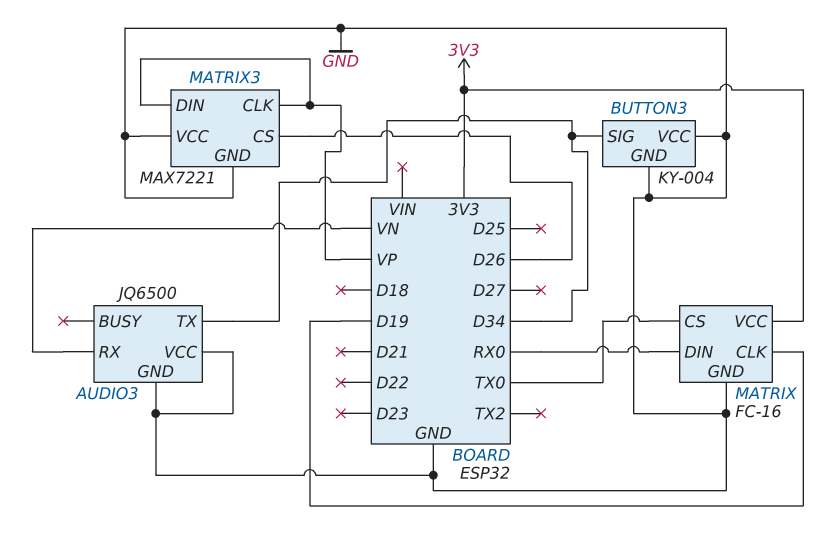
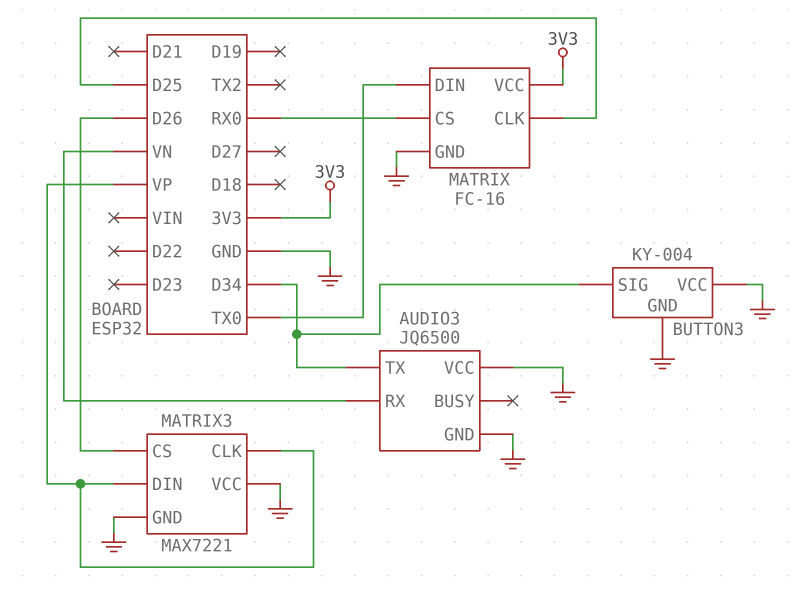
MATRIX pin CLK: D19 -> D25
MATRIX pin CS: TX0 -> RX0
MATRIX pin DIN: RX0 -> TX0

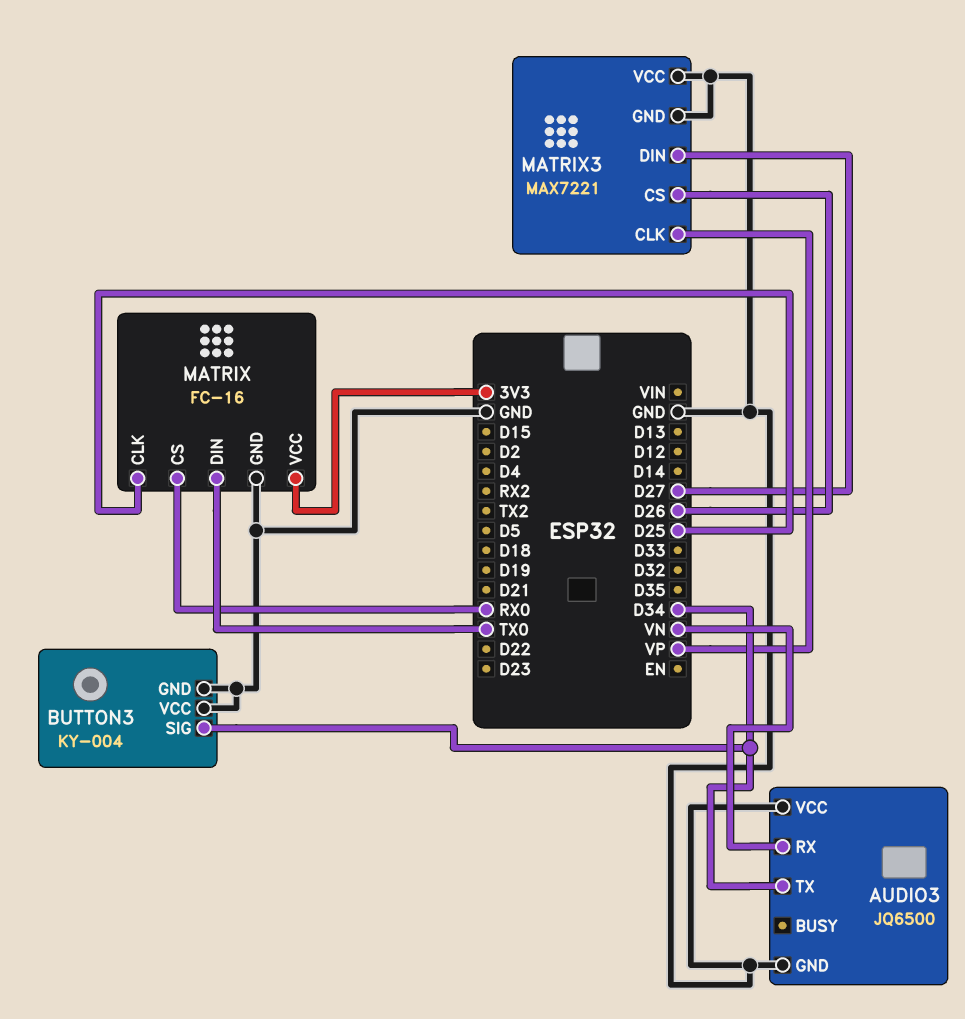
MATRIX3 pin DIN: VP -> D27

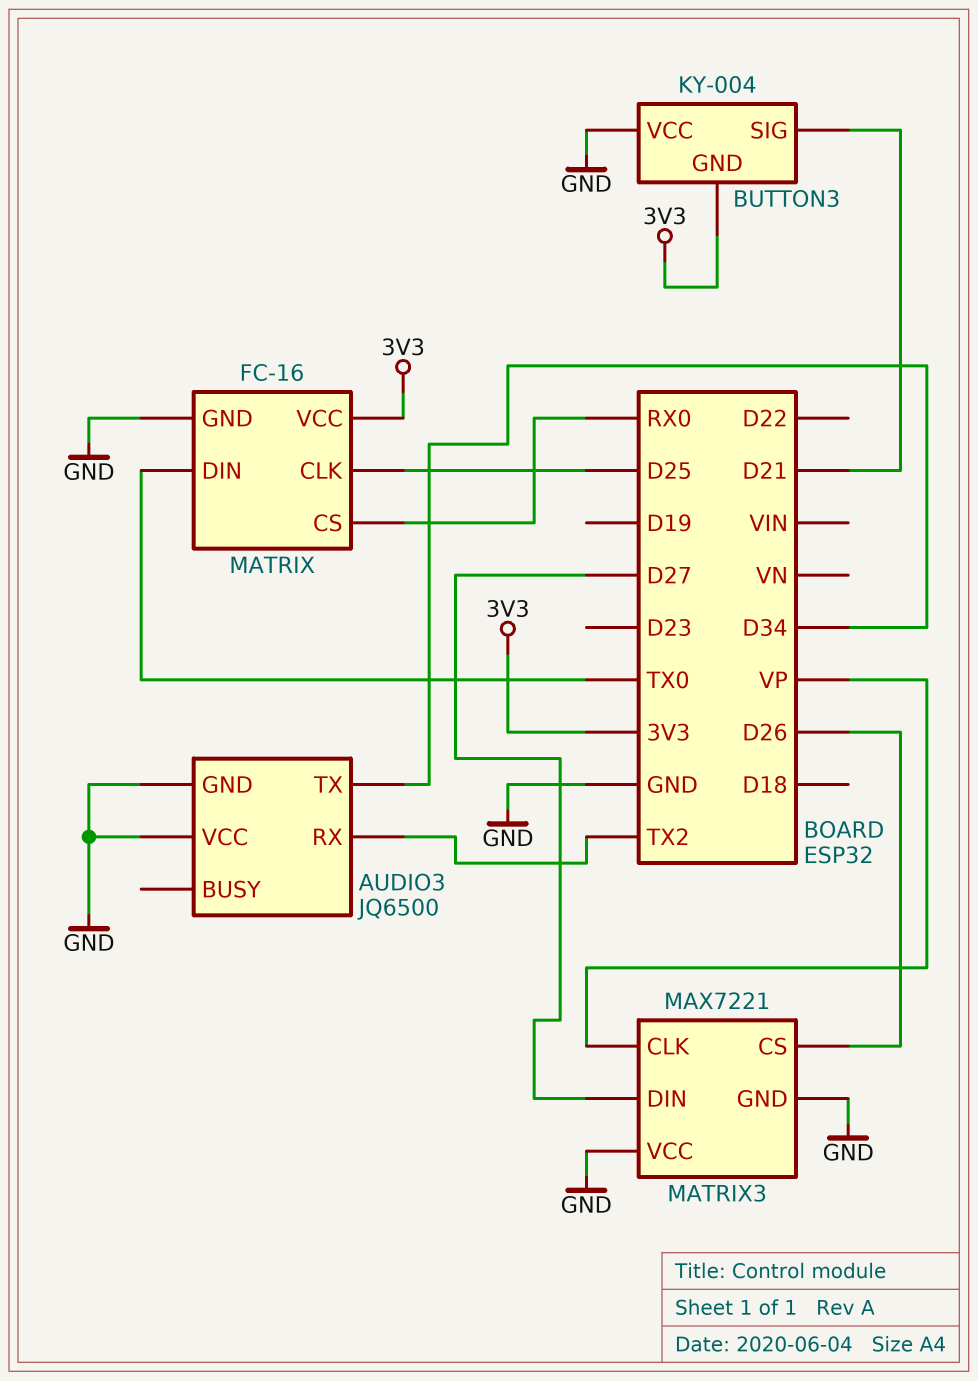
AUDIO3 pin RX: VN -> TX2
BUTTON3 pin GND: GND -> 3V3
BUTTON3 pin SIG: D34 -> D21

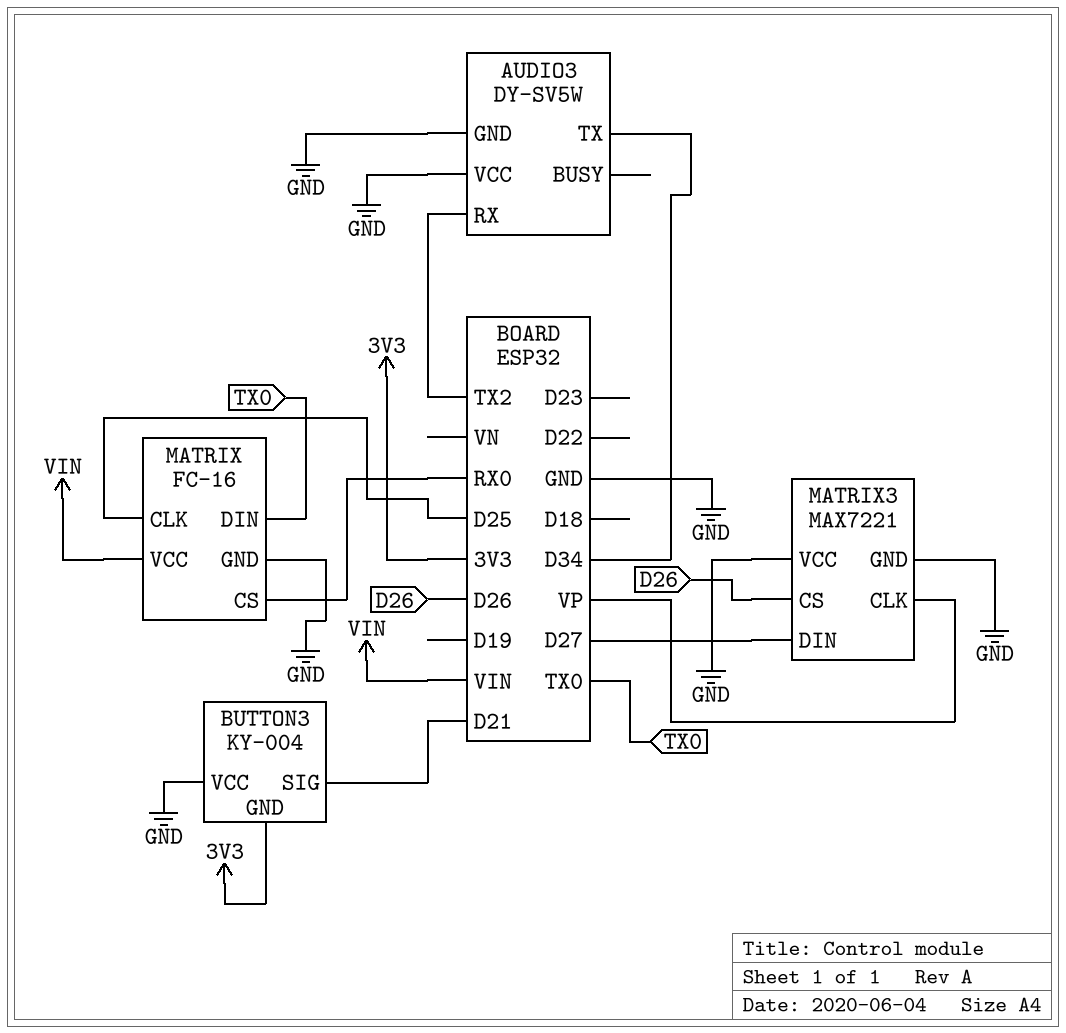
AUDIO3: JQ6500 -> DY-SV5W
MATRIX pin VCC: 3V3 -> VIN

